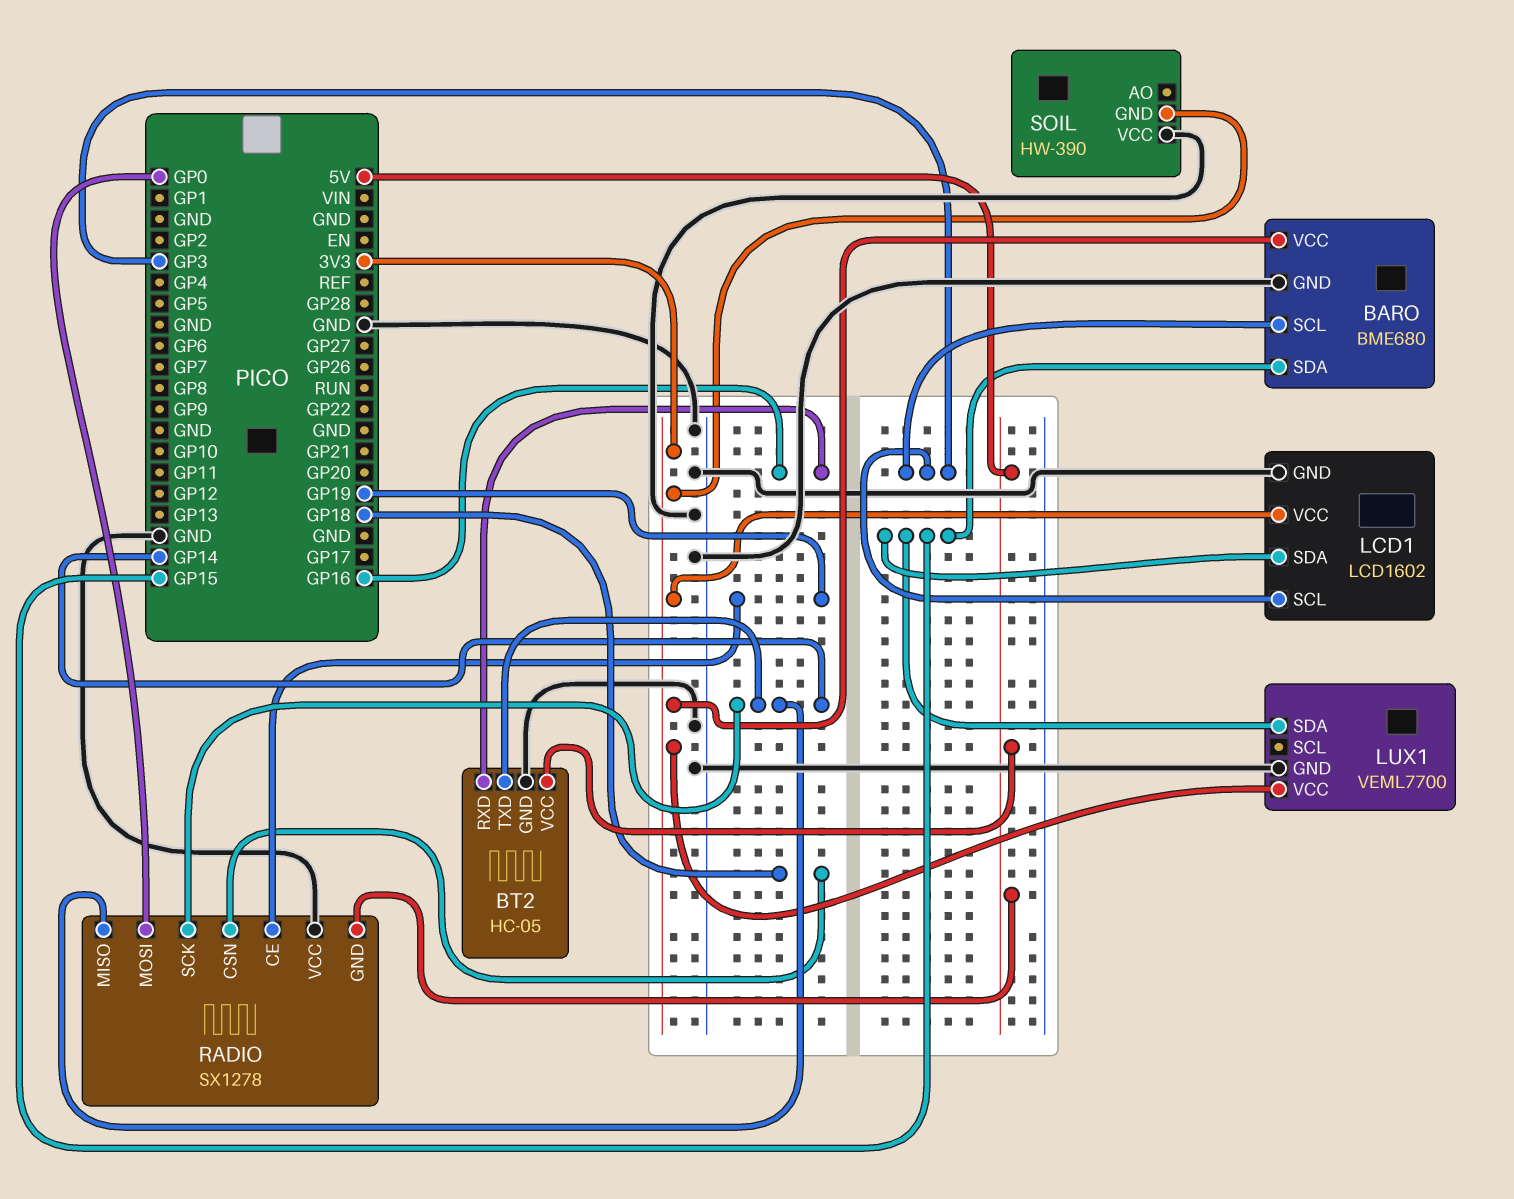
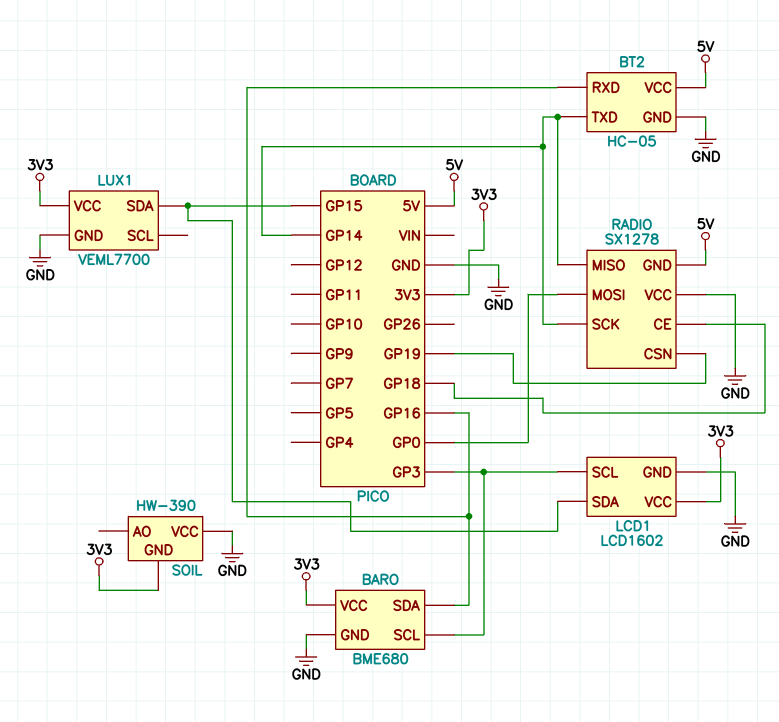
BARO pin SDA: GP15 -> GP16
RADIO pin CE: GP19 -> GP18
RADIO pin CSN: GP18 -> GP19

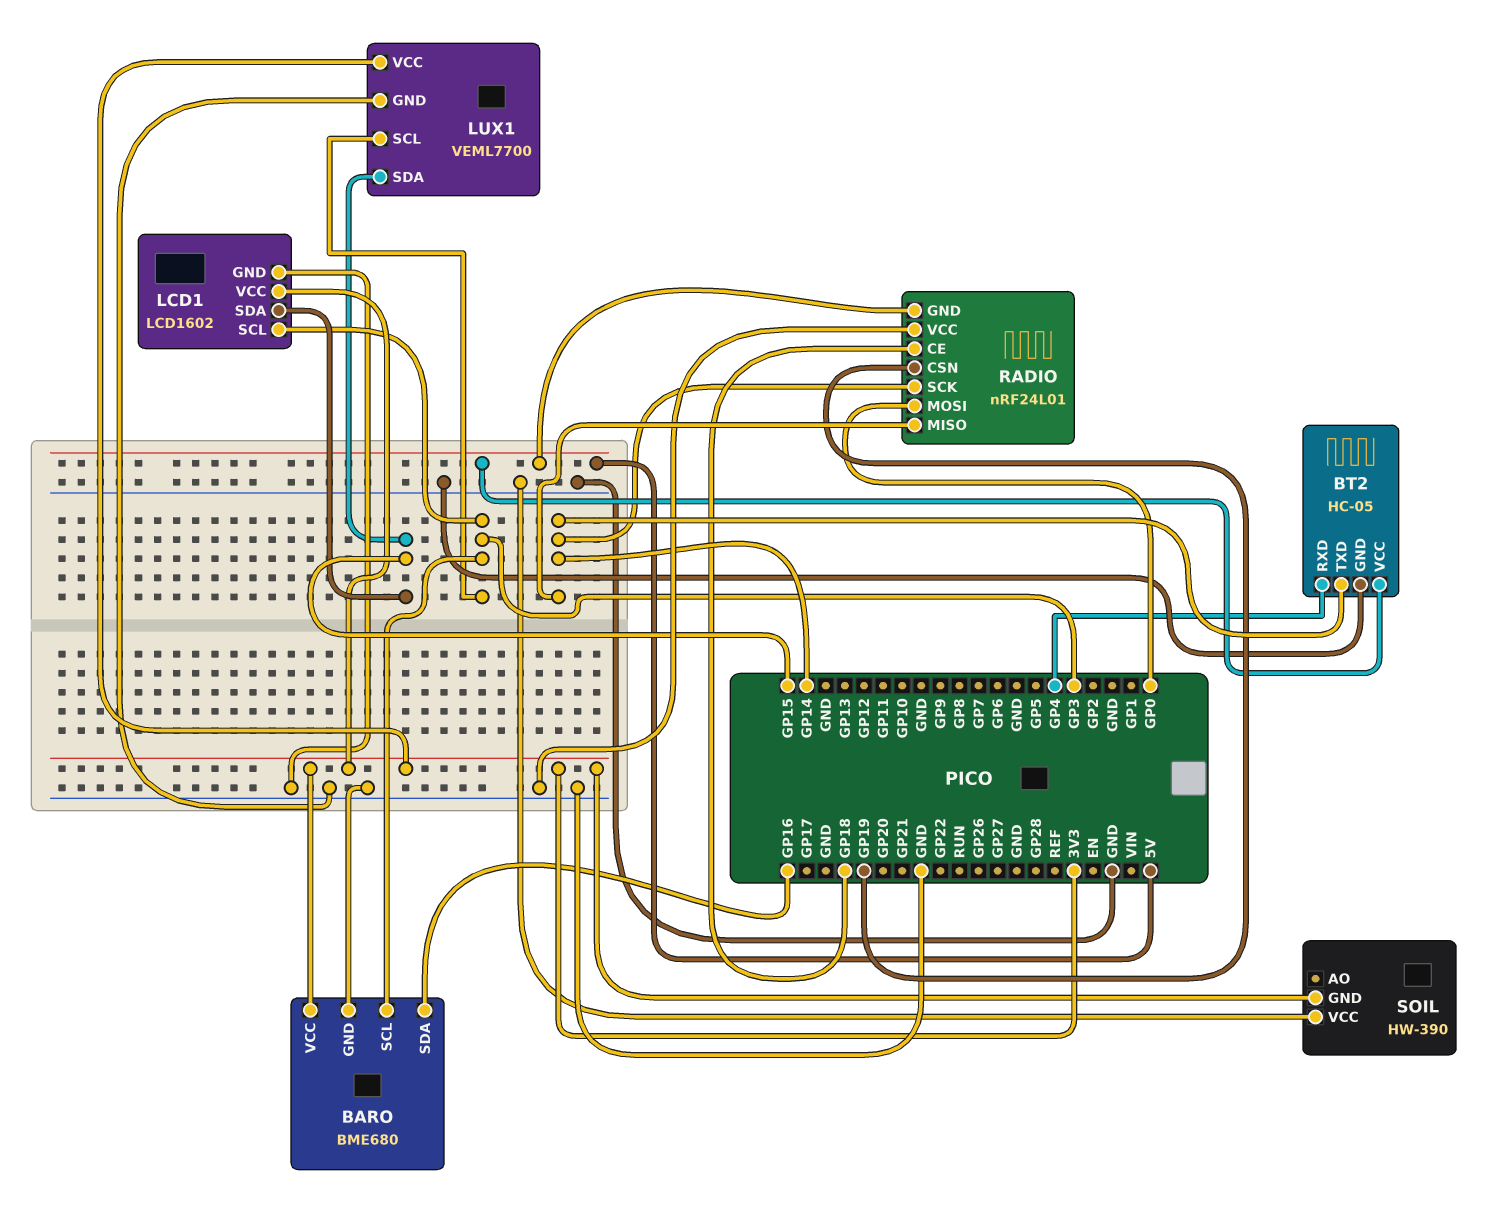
BT2 pin RXD: GP16 -> GP4
LUX1 pin SCL: none -> GP3
RADIO: SX1278 -> nRF24L01

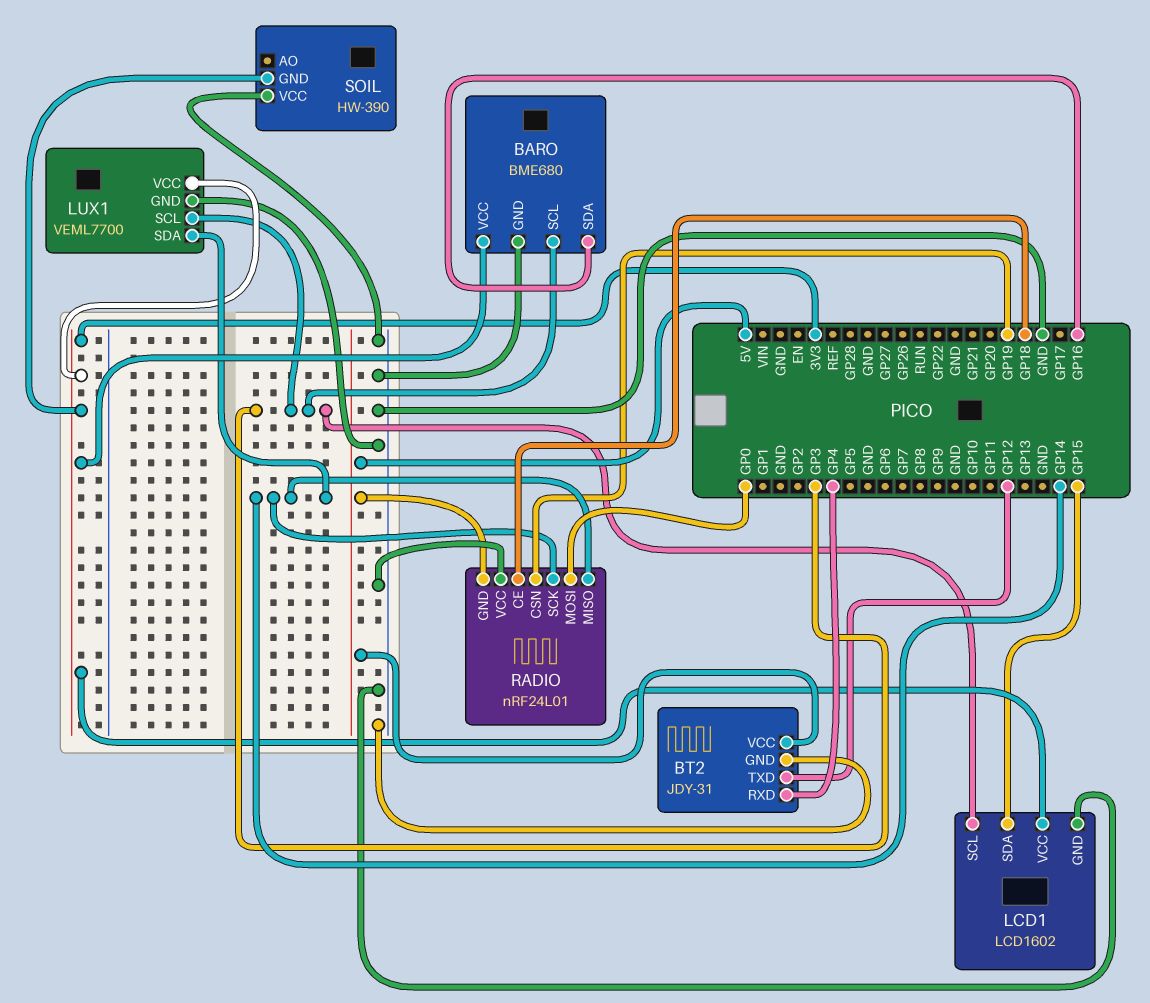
BT2: HC-05 -> JDY-31
BT2 pin TXD: GP14 -> GP12
LUX1 pin SDA: GP15 -> GP14

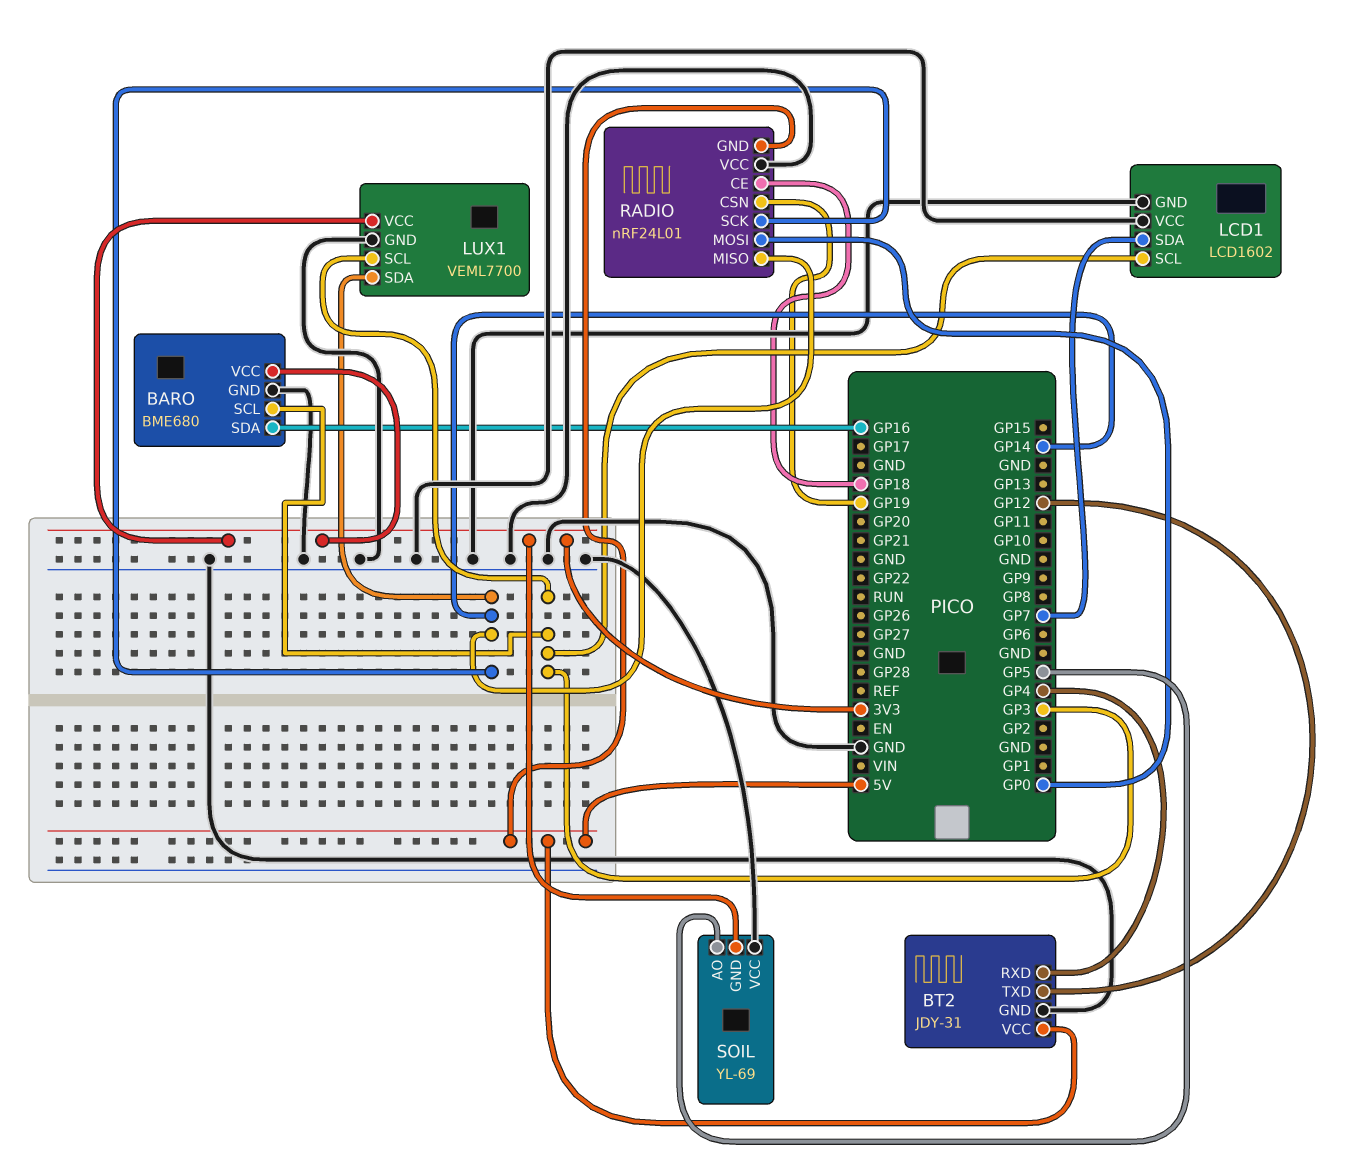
LCD1 pin SDA: GP15 -> GP7
LCD1 pin VCC: 3V3 -> GND
SOIL: HW-390 -> YL-69
SOIL pin AO: none -> GP5

